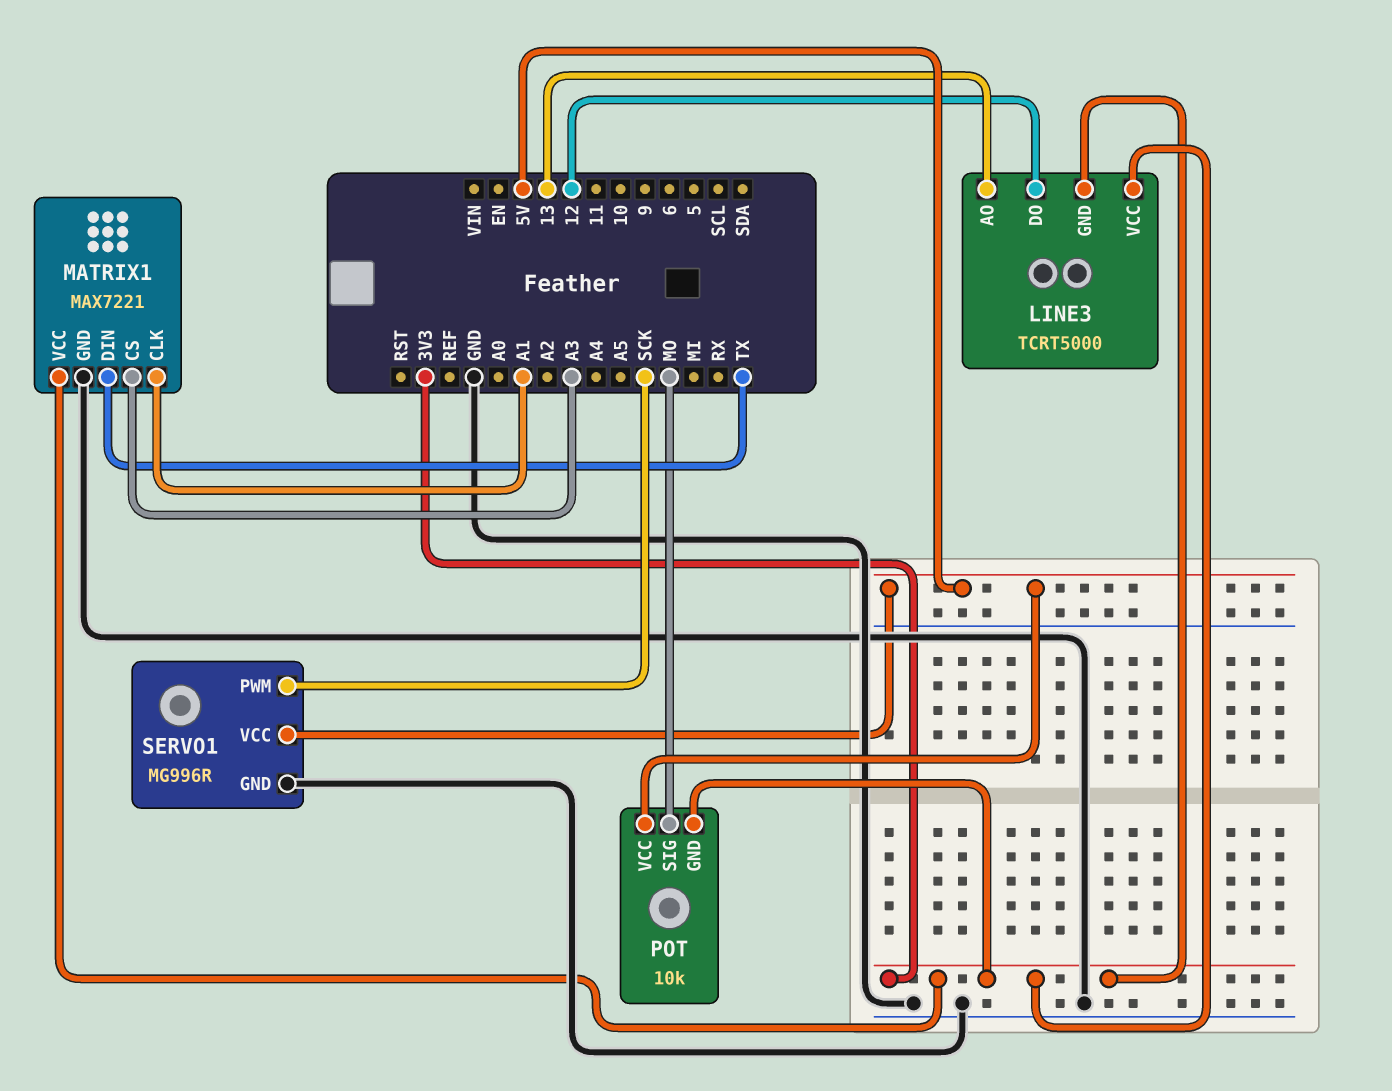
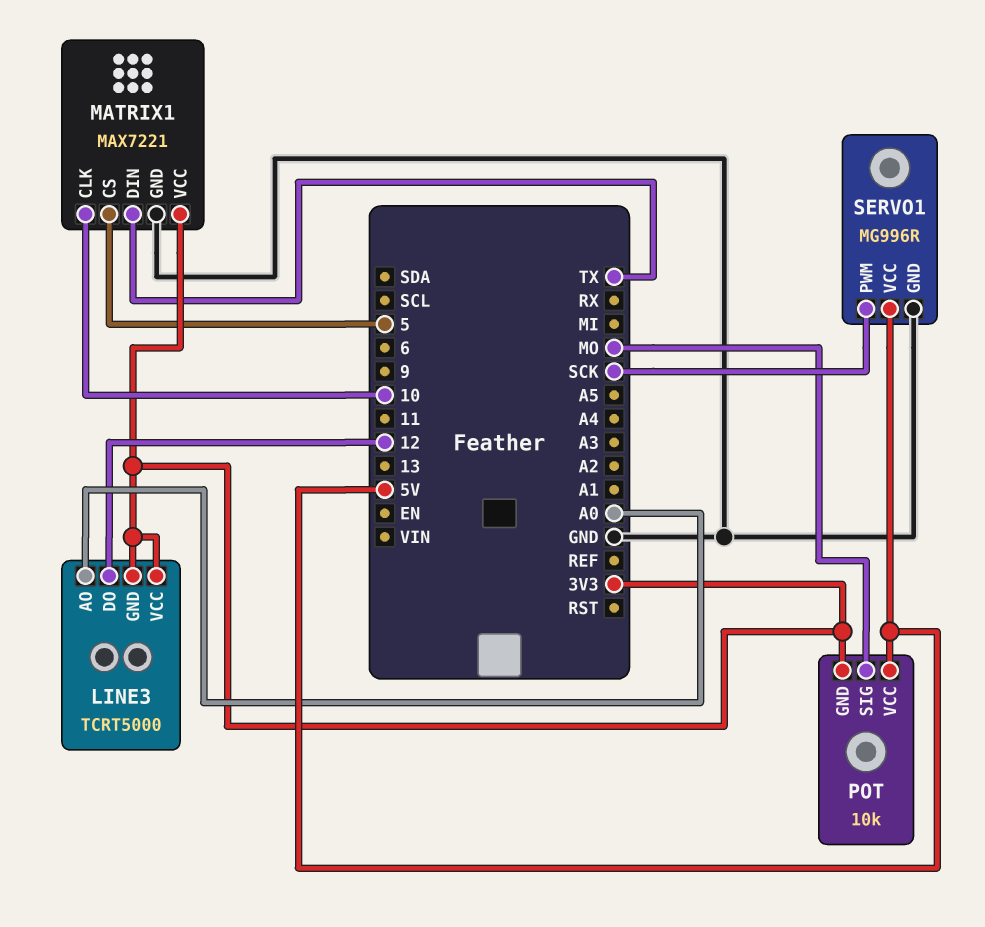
LINE3 pin AO: 13 -> A0
MATRIX1 pin CLK: A1 -> 10
MATRIX1 pin CS: A3 -> 5

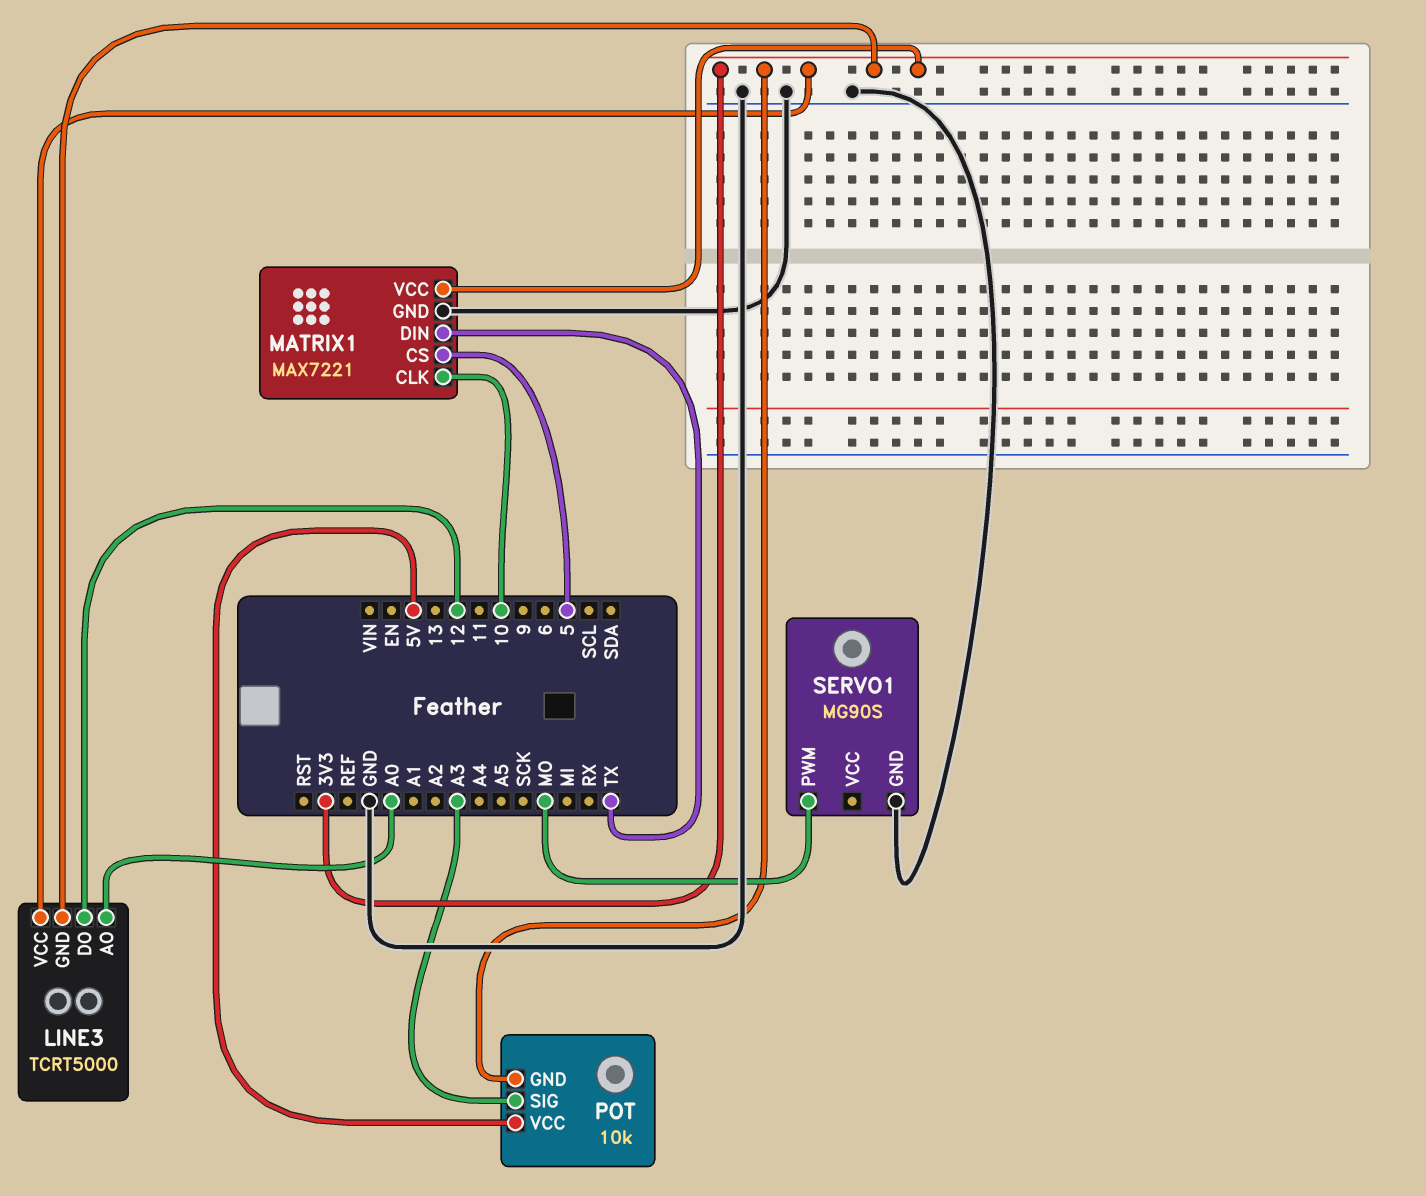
POT pin SIG: MO -> A3
SERVO1: MG996R -> MG90S
SERVO1 pin PWM: SCK -> MO
SERVO1 pin VCC: 5V -> none

